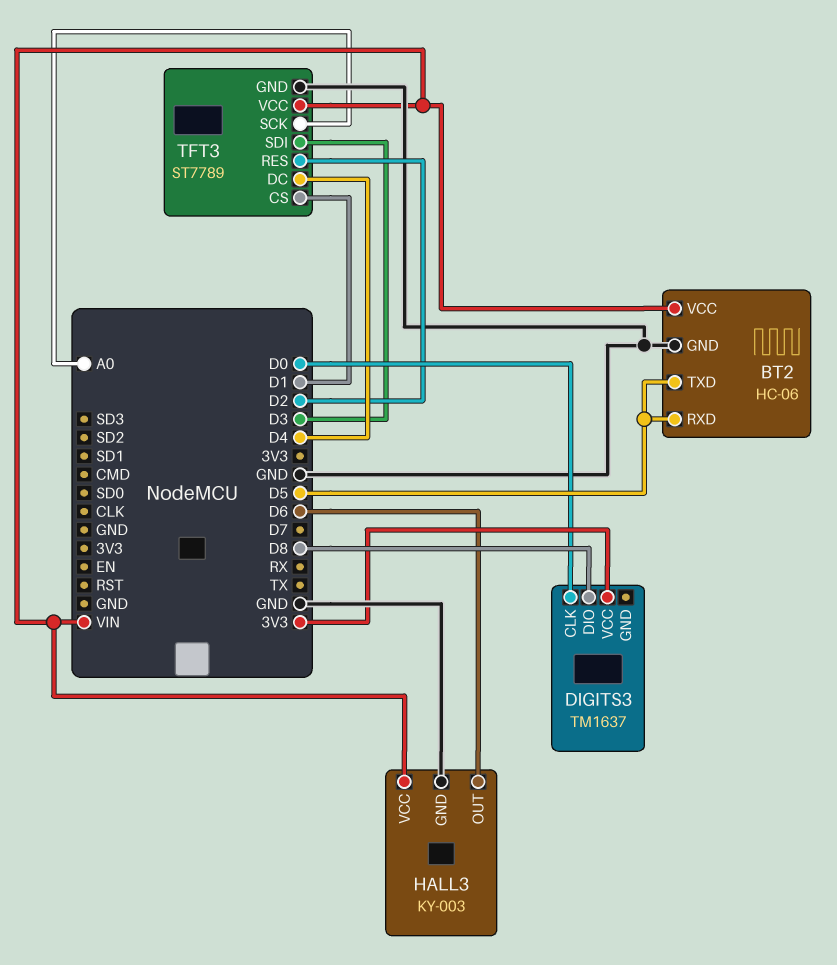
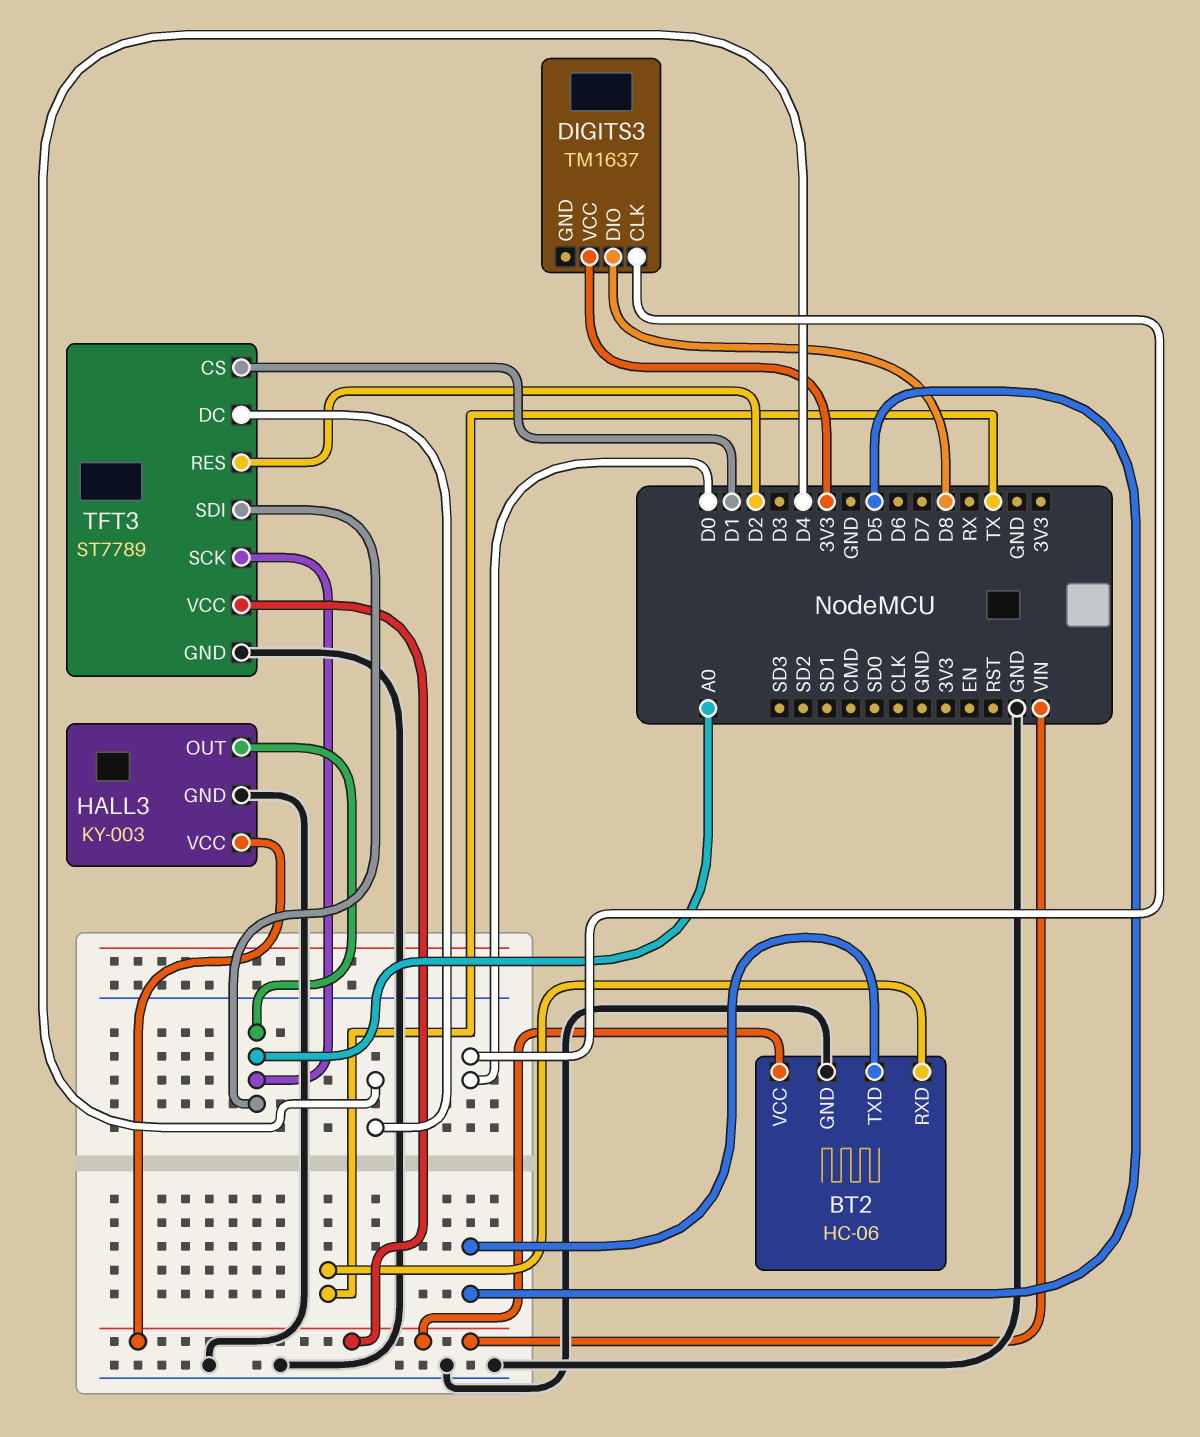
BT2 pin RXD: D5 -> TX
HALL3 pin OUT: D6 -> A0
TFT3 pin SDI: D3 -> A0

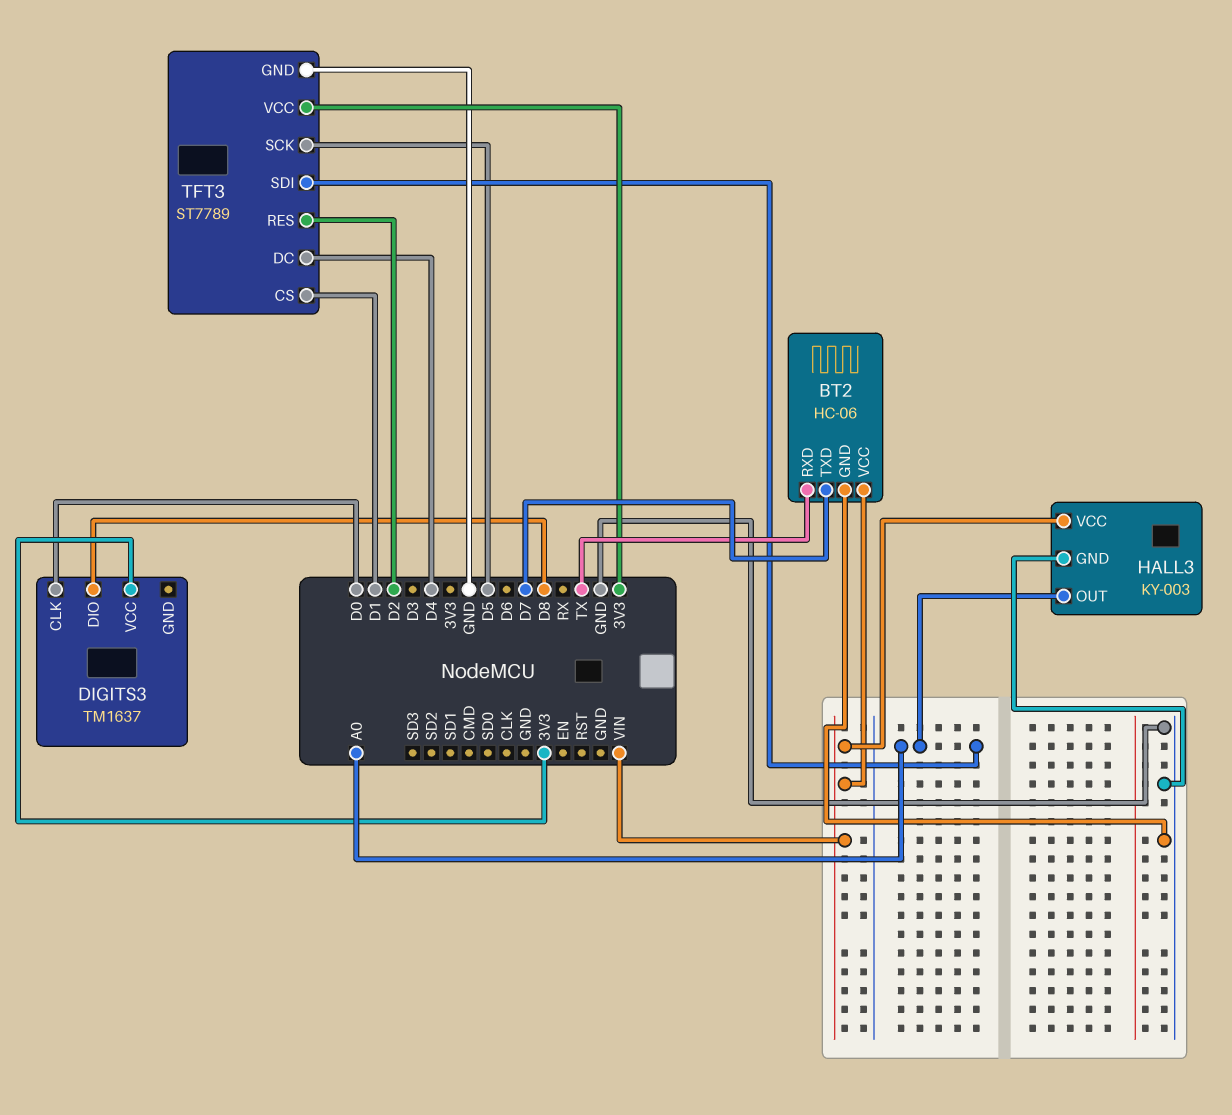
BT2 pin TXD: D5 -> D7
TFT3 pin SCK: A0 -> D5
TFT3 pin VCC: VIN -> 3V3

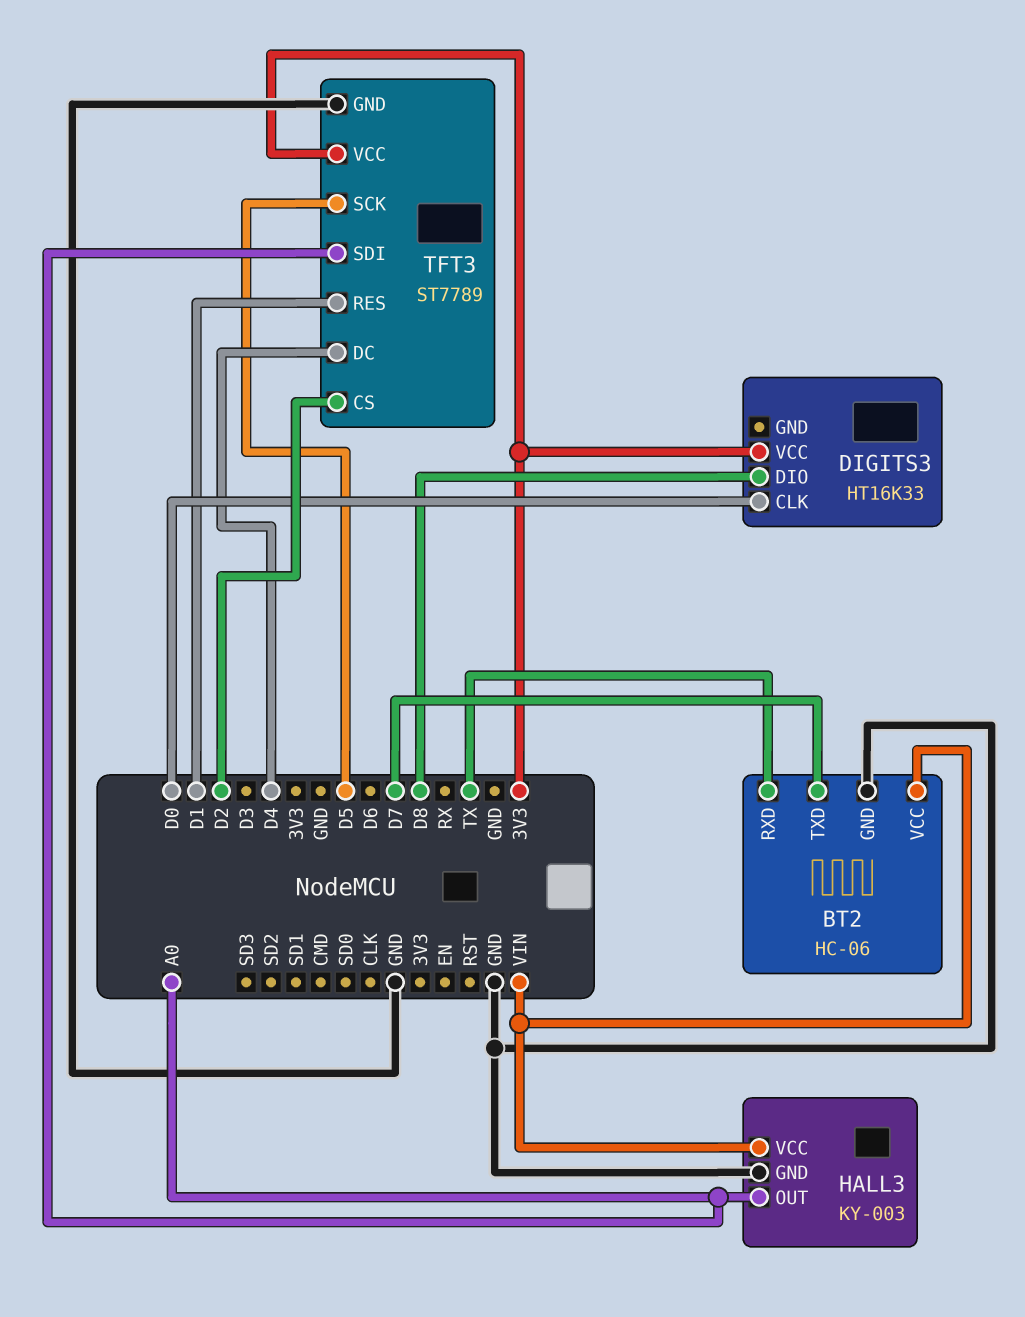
DIGITS3: TM1637 -> HT16K33
TFT3 pin CS: D1 -> D2
TFT3 pin RES: D2 -> D1

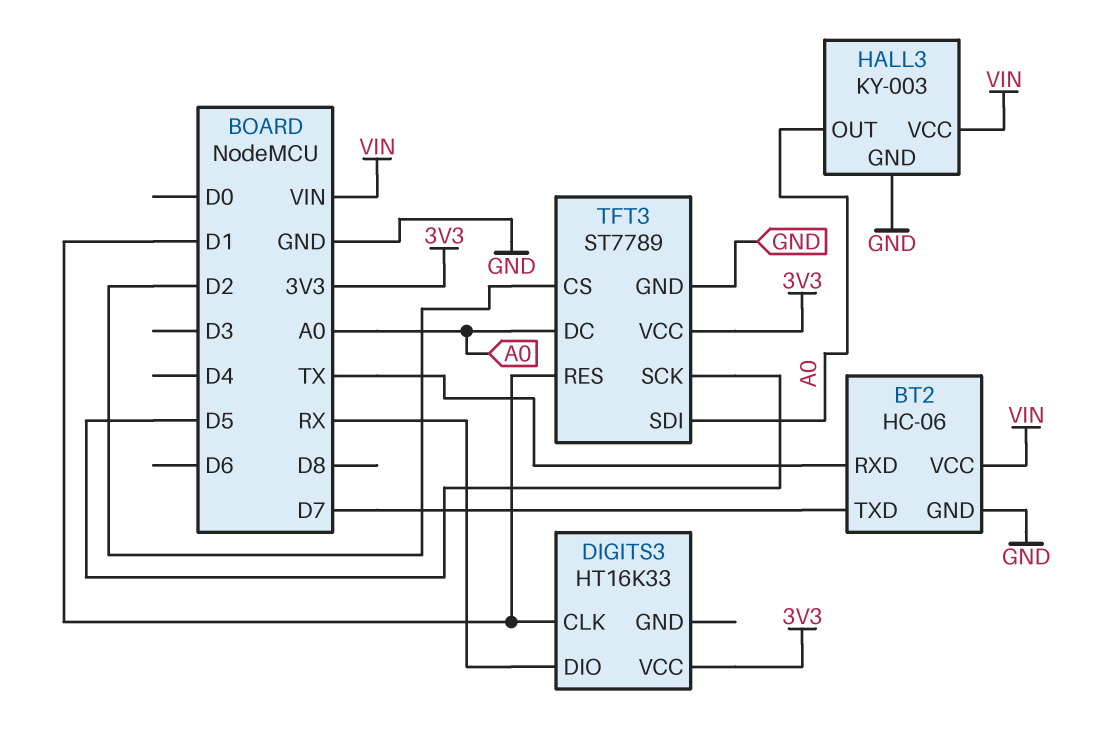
DIGITS3 pin CLK: D0 -> D1
DIGITS3 pin DIO: D8 -> RX
TFT3 pin DC: D4 -> A0

